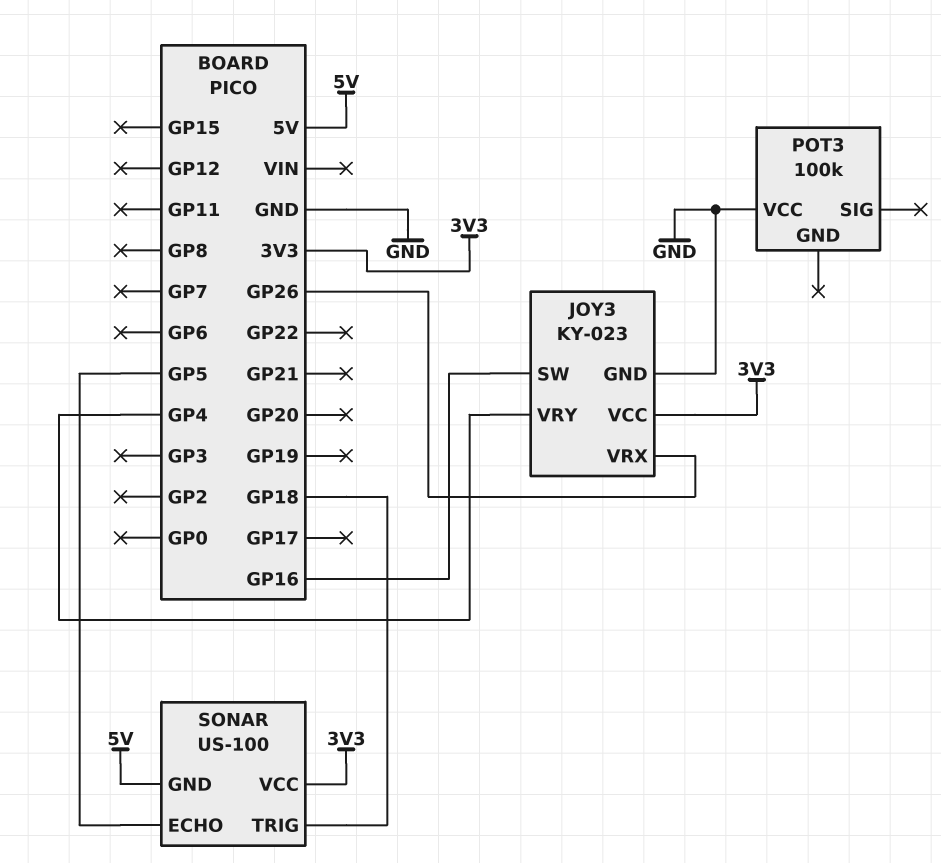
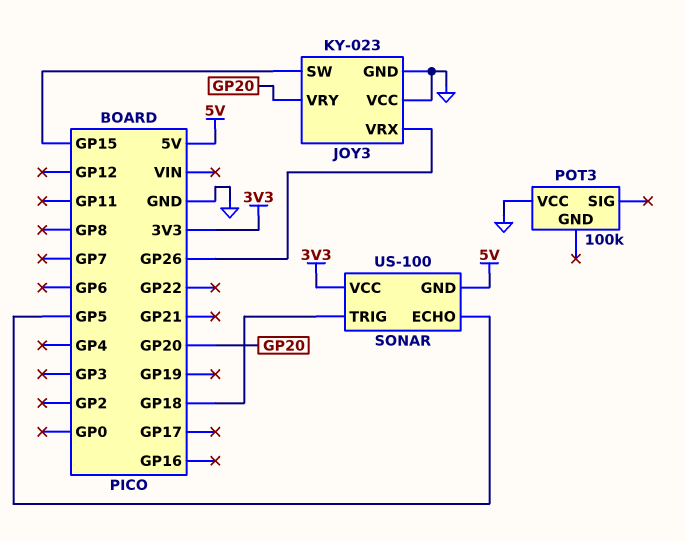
JOY3 pin SW: GP16 -> GP15
JOY3 pin VCC: 3V3 -> GND
JOY3 pin VRY: GP4 -> GP20

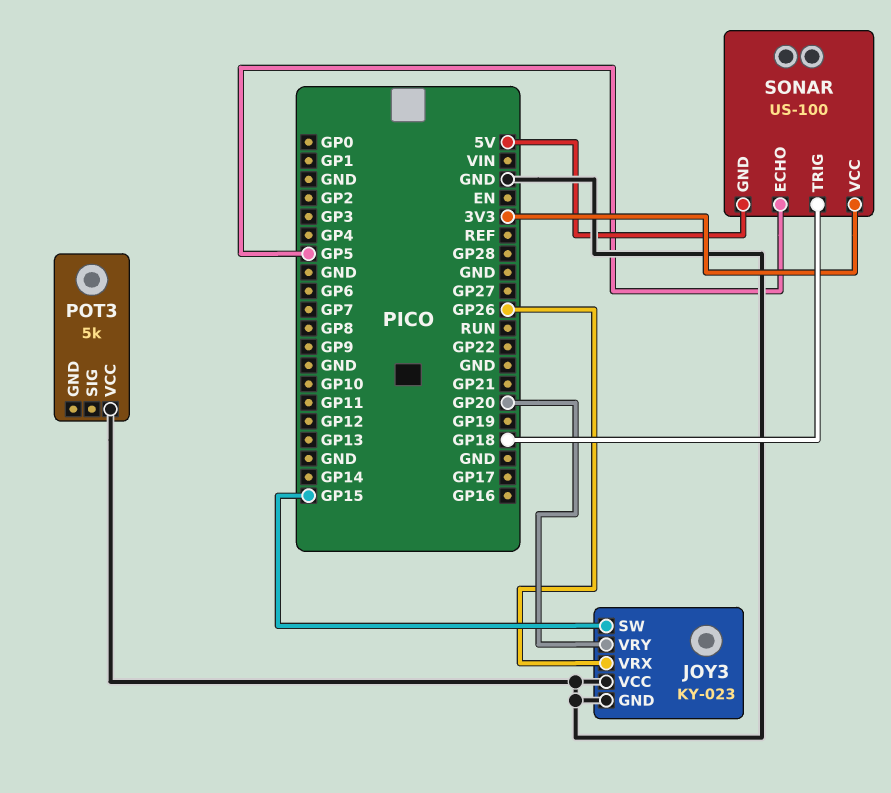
POT3: 100k -> 5k

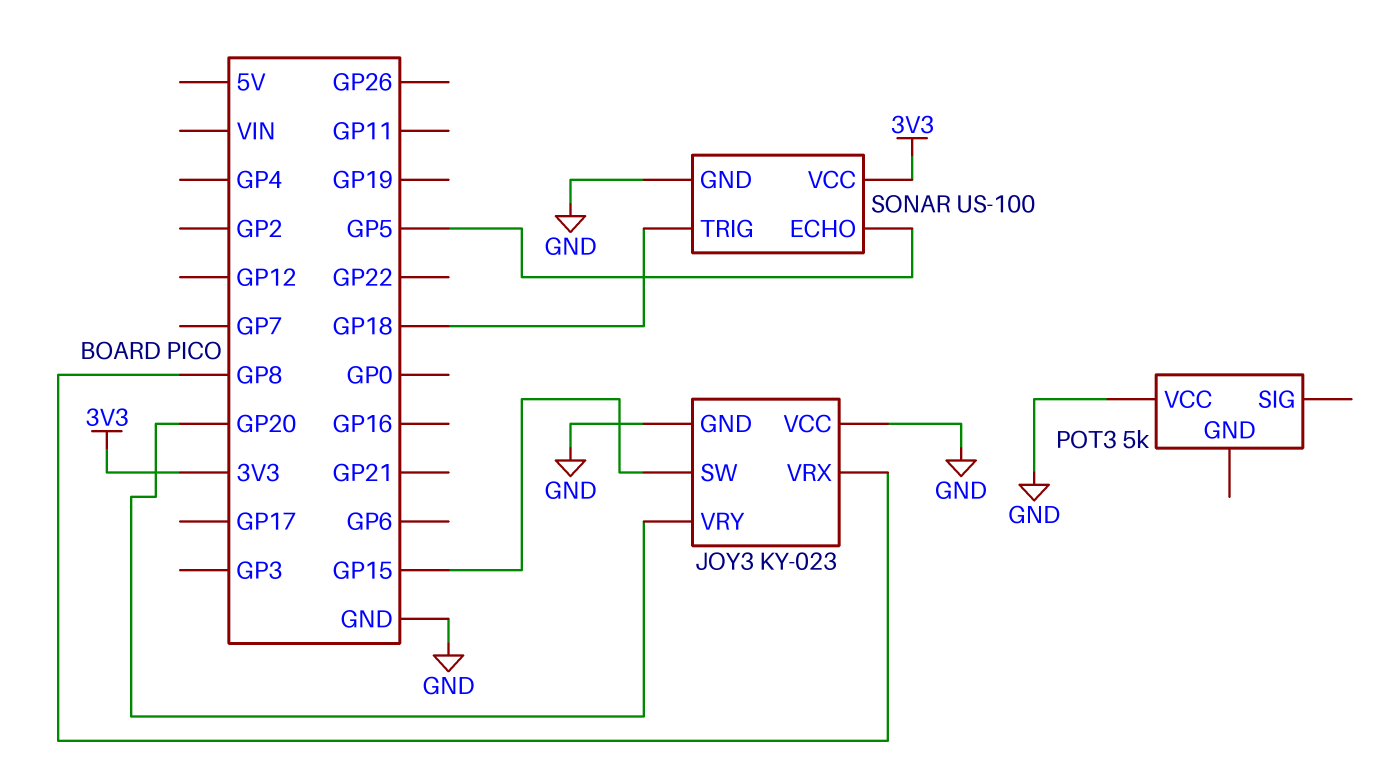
JOY3 pin VRX: GP26 -> GP8
SONAR pin GND: 5V -> GND

